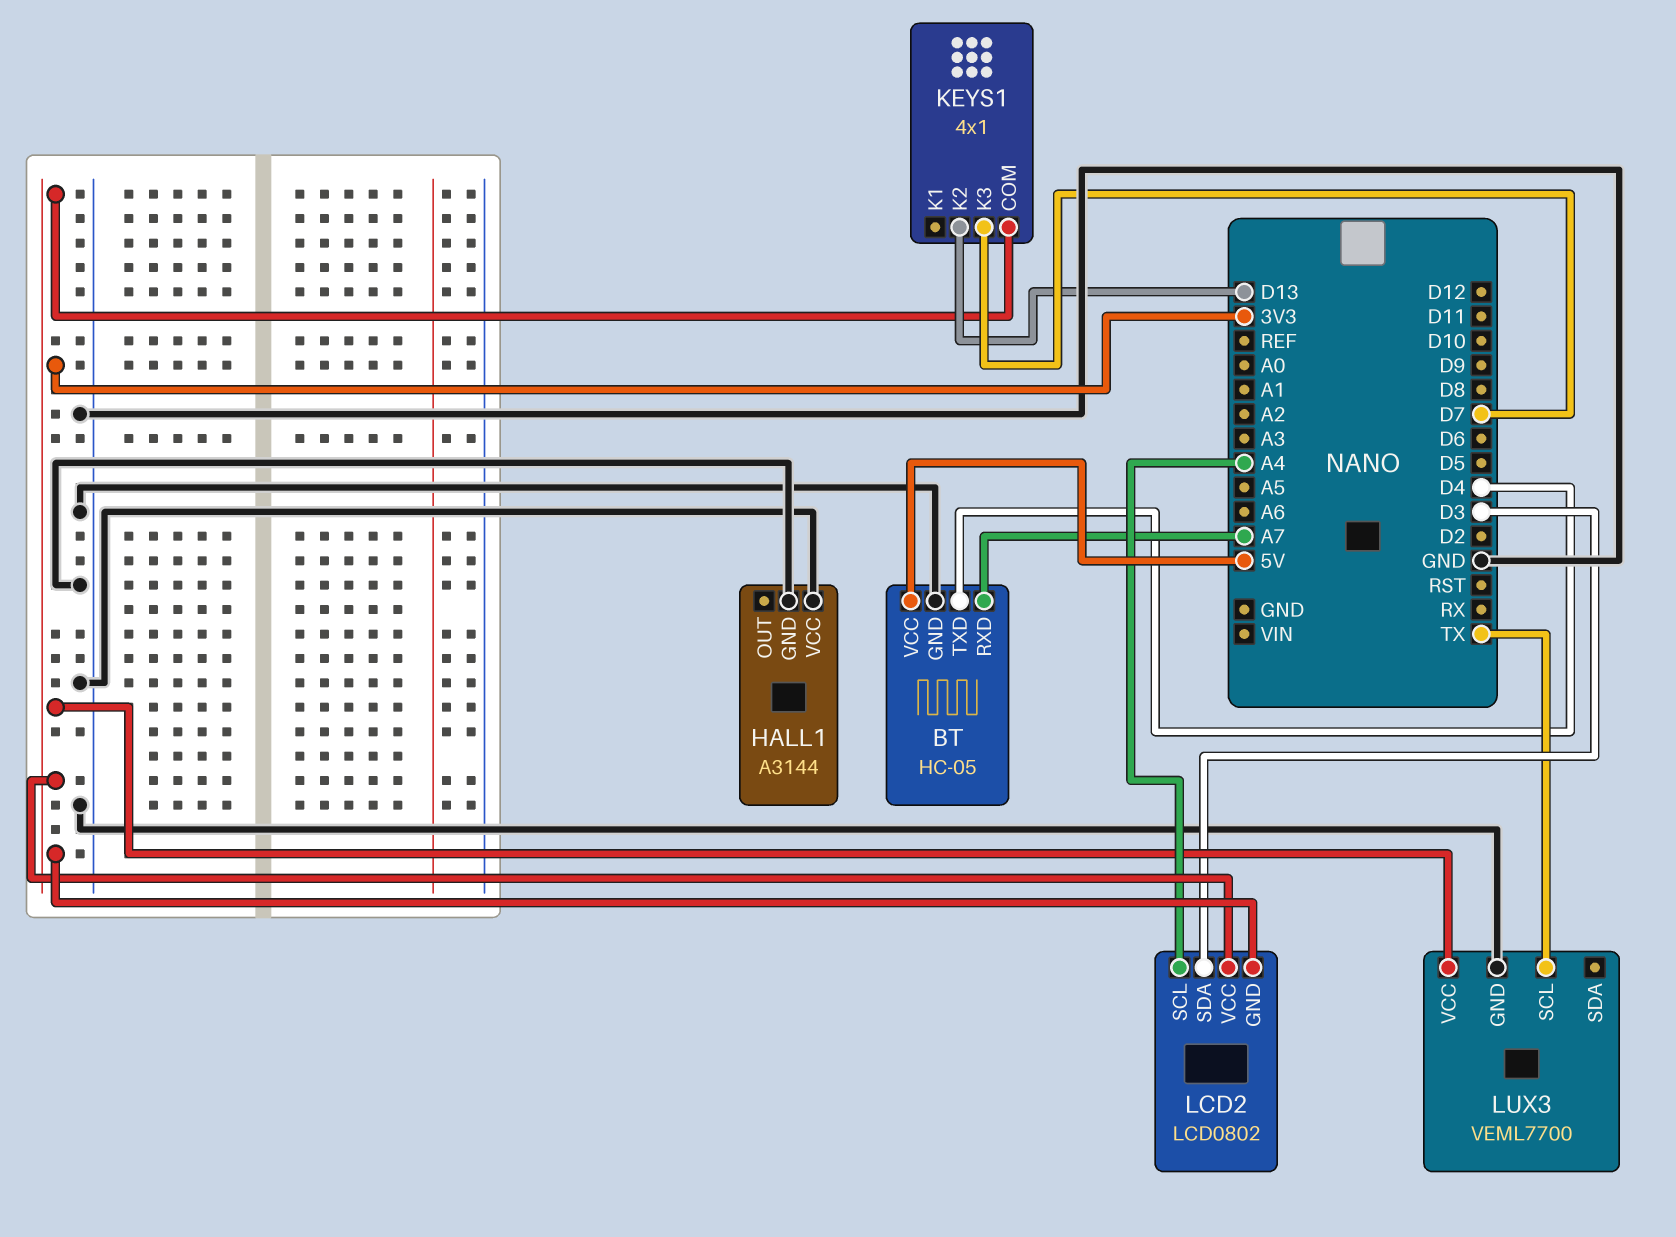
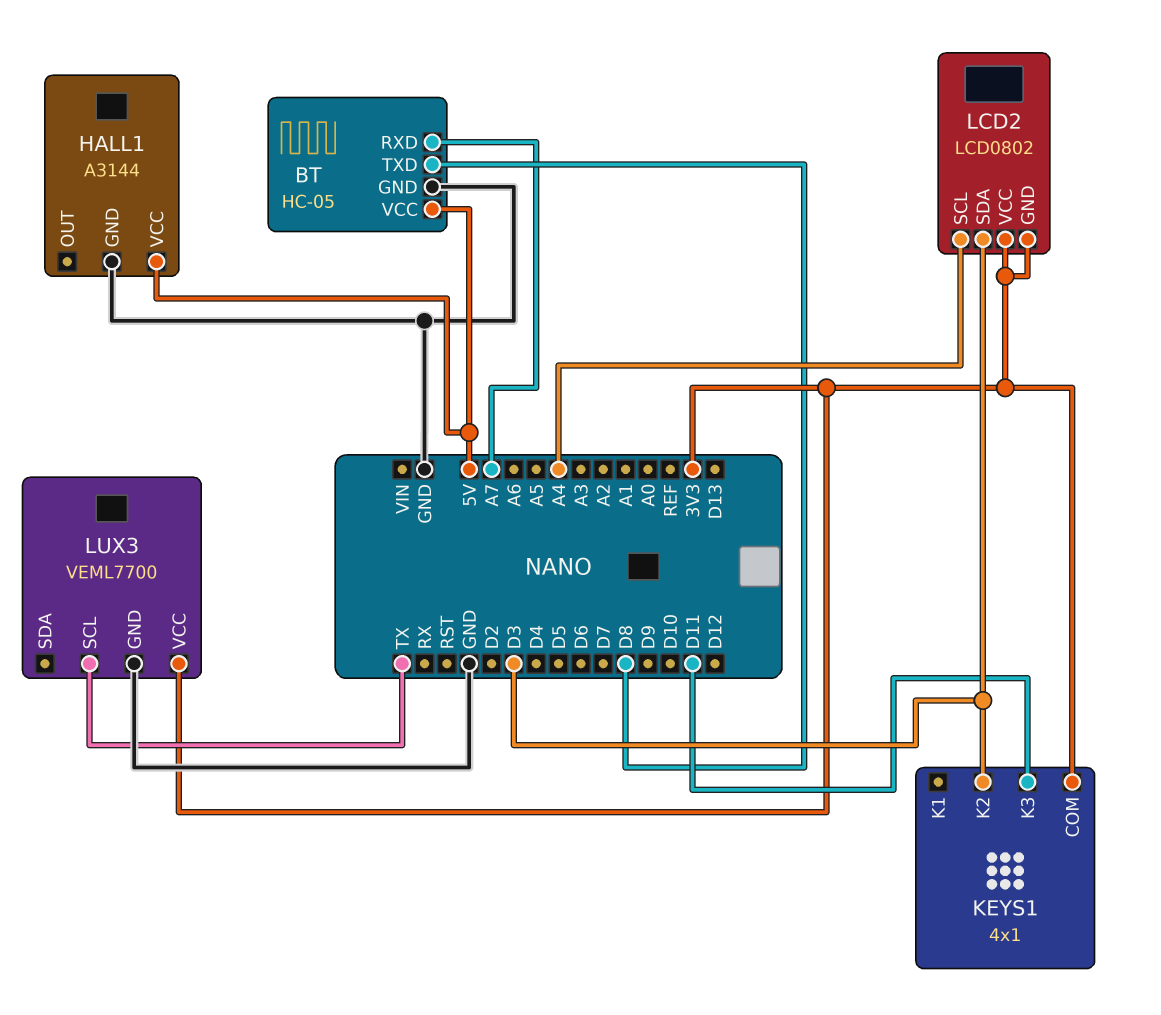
BT pin TXD: D4 -> D8
HALL1 pin VCC: GND -> 5V
KEYS1 pin K2: D13 -> D3
KEYS1 pin K3: D7 -> D11

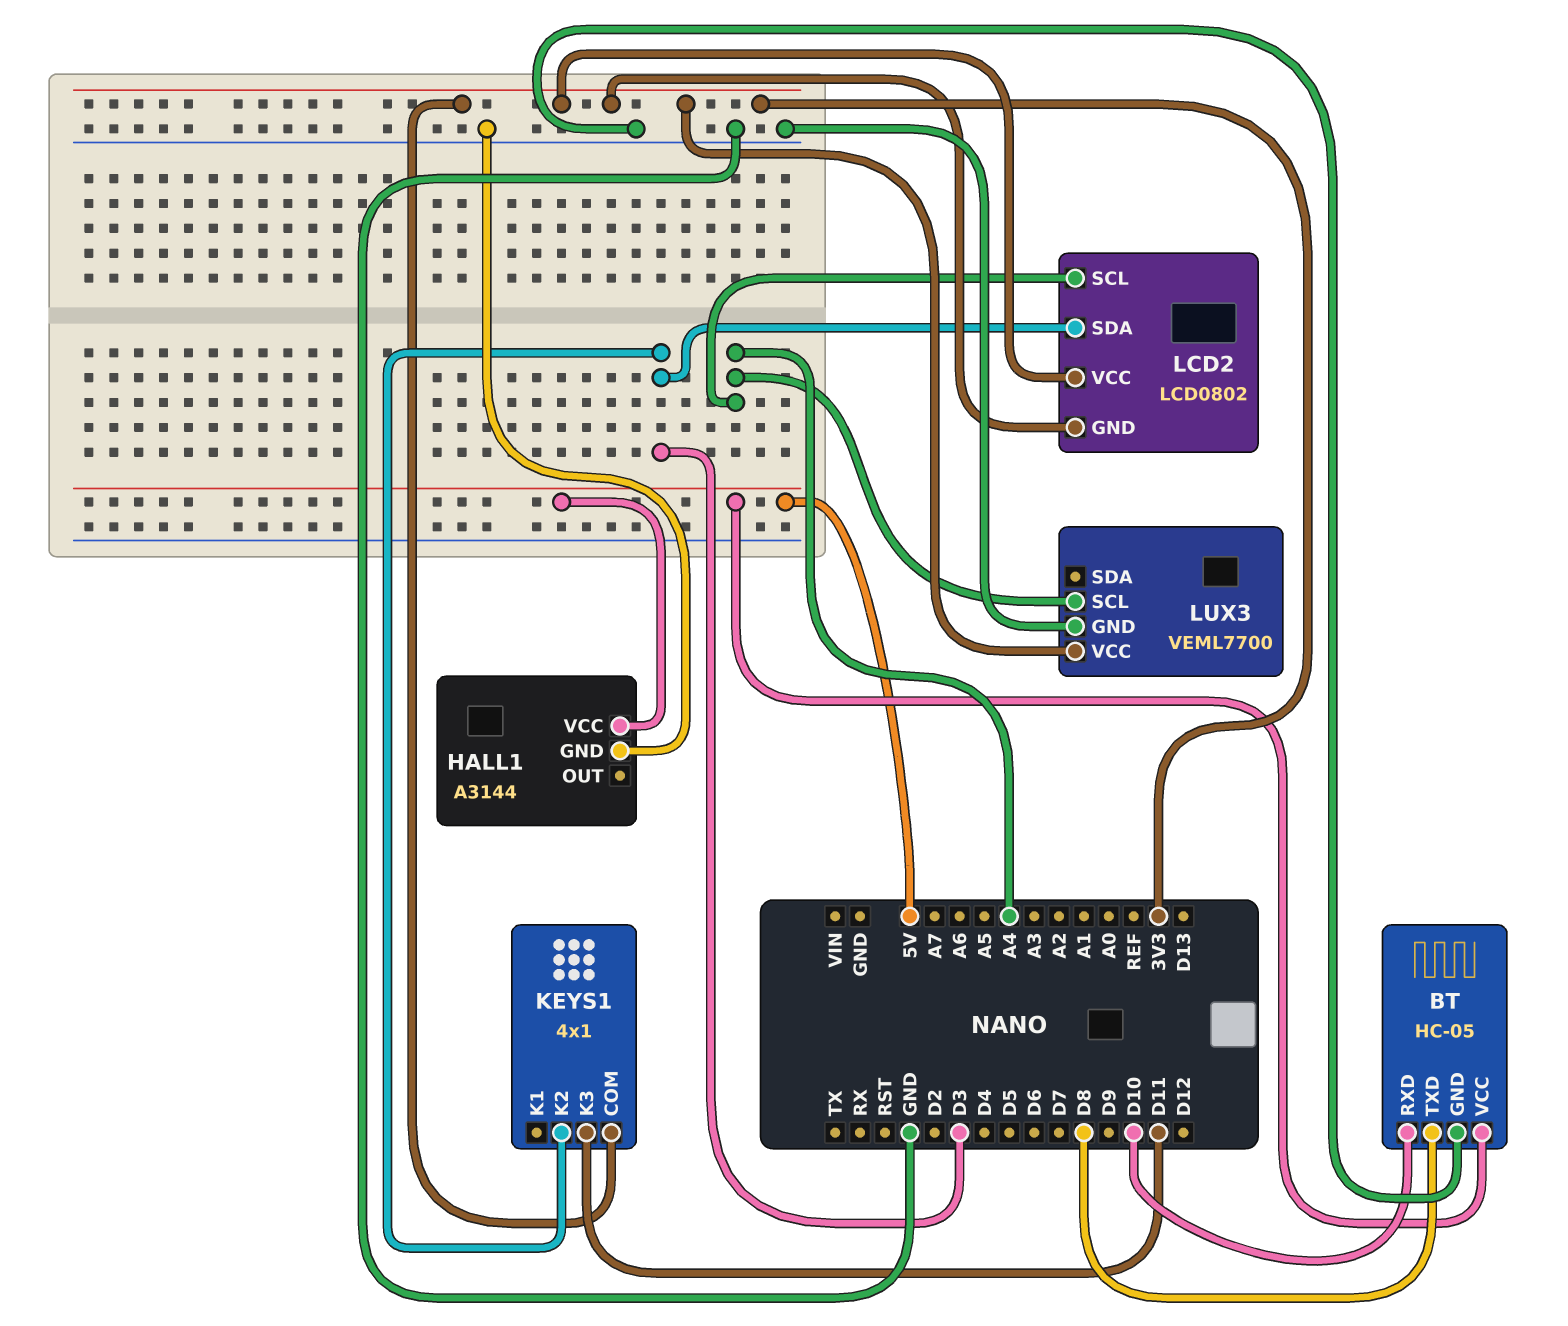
BT pin RXD: A7 -> D10
LUX3 pin SCL: TX -> A4

